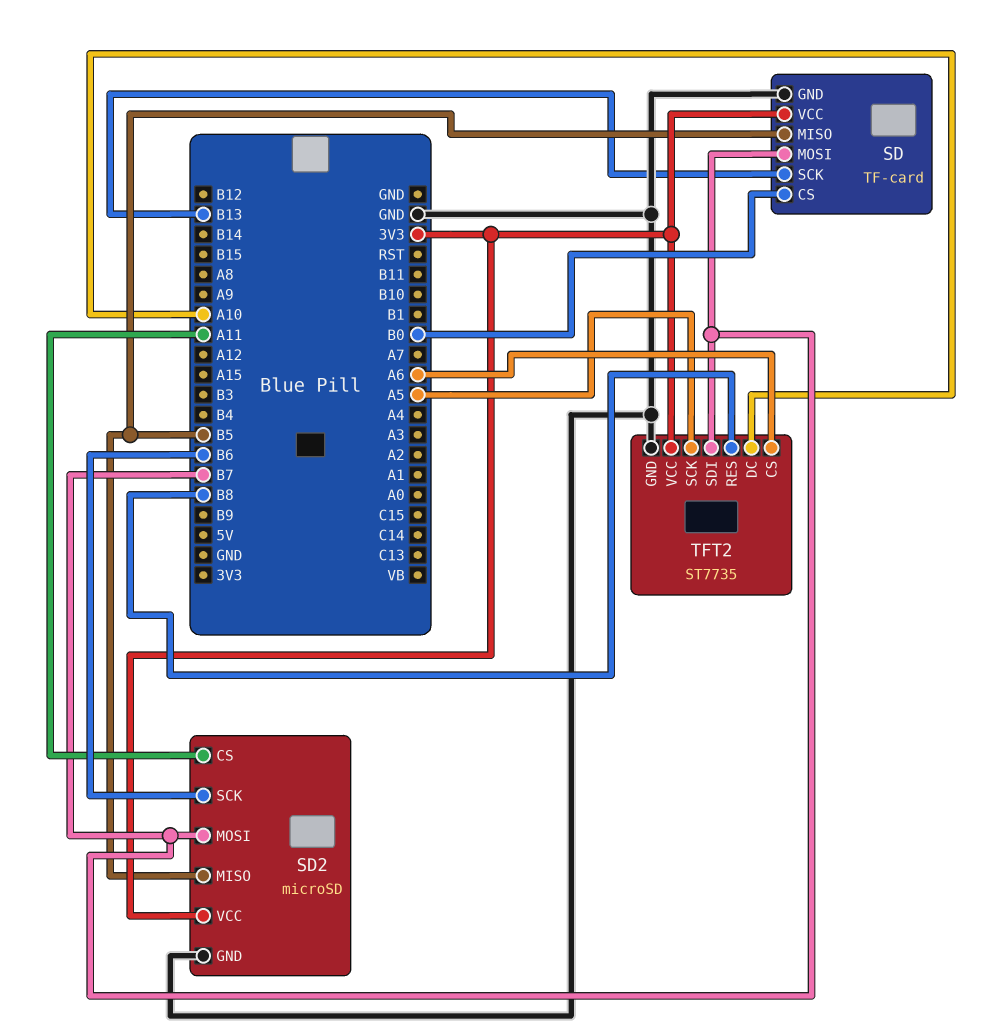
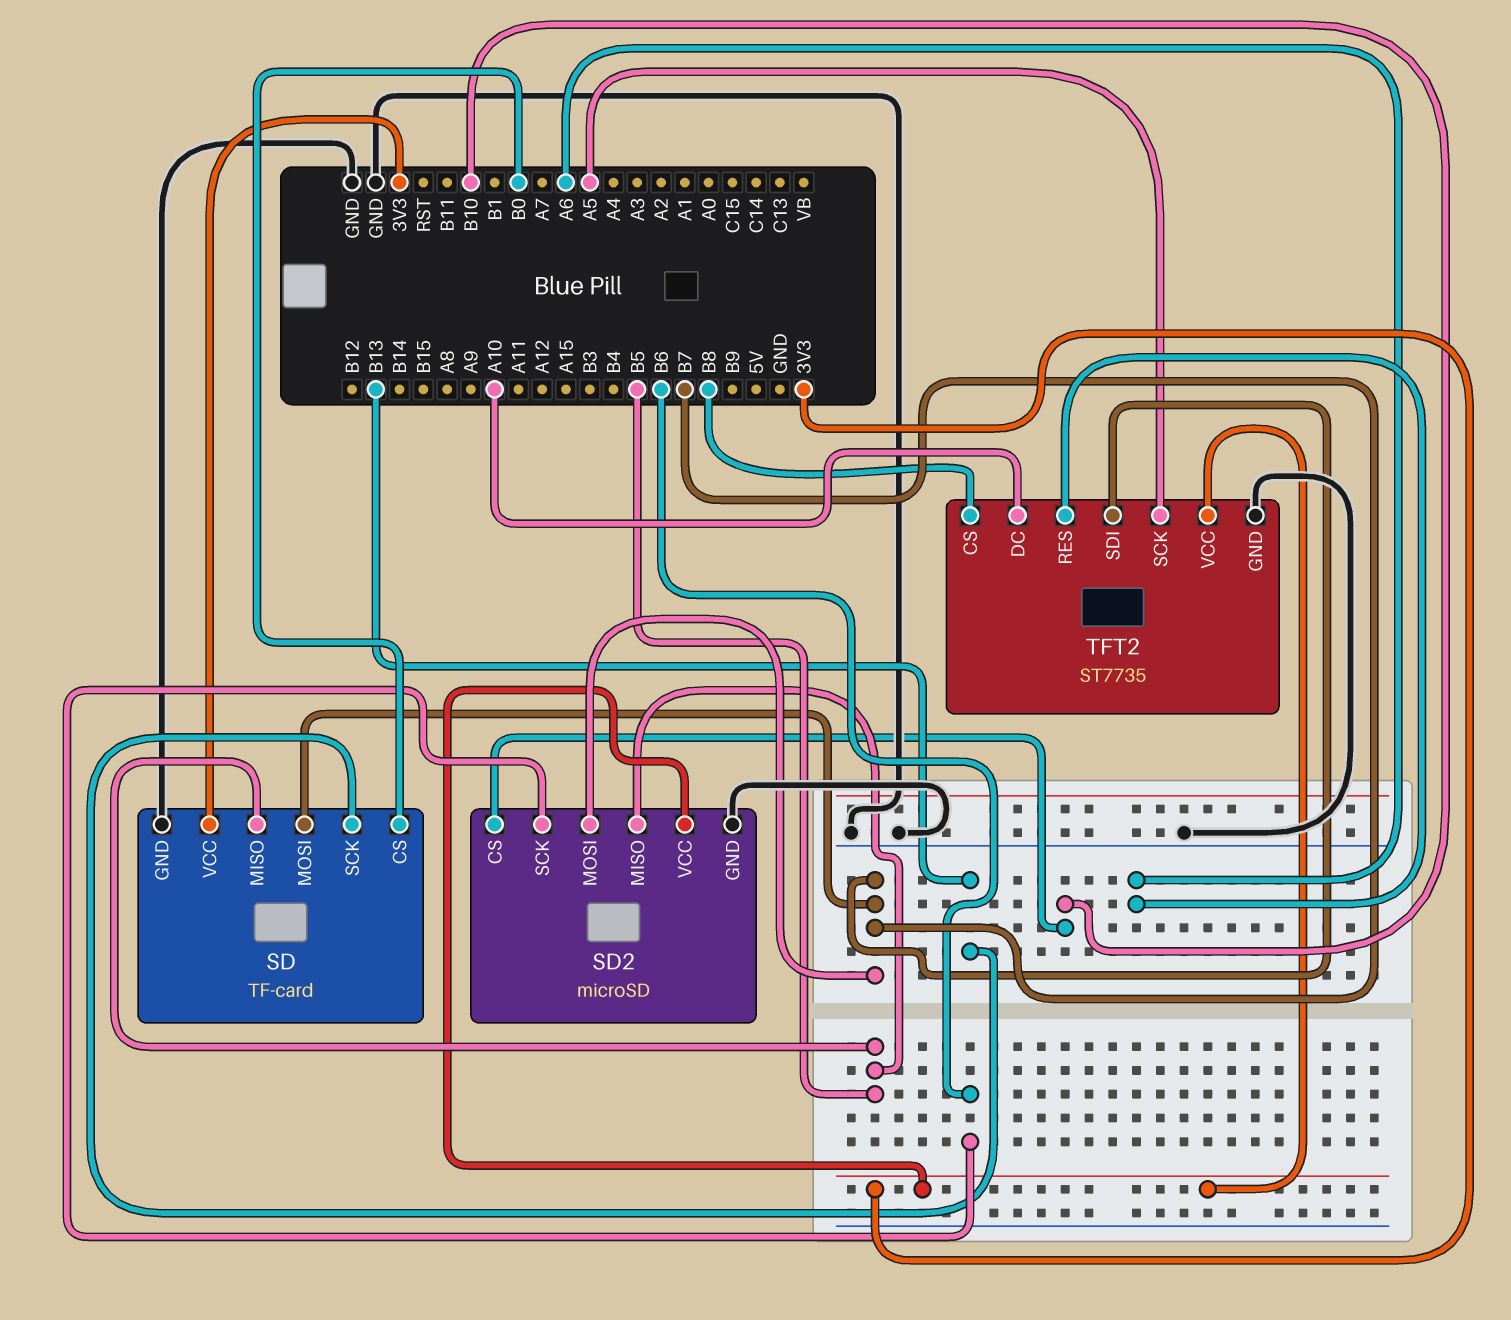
SD2 pin CS: A11 -> B10
TFT2 pin CS: A6 -> B8
TFT2 pin RES: B8 -> A6

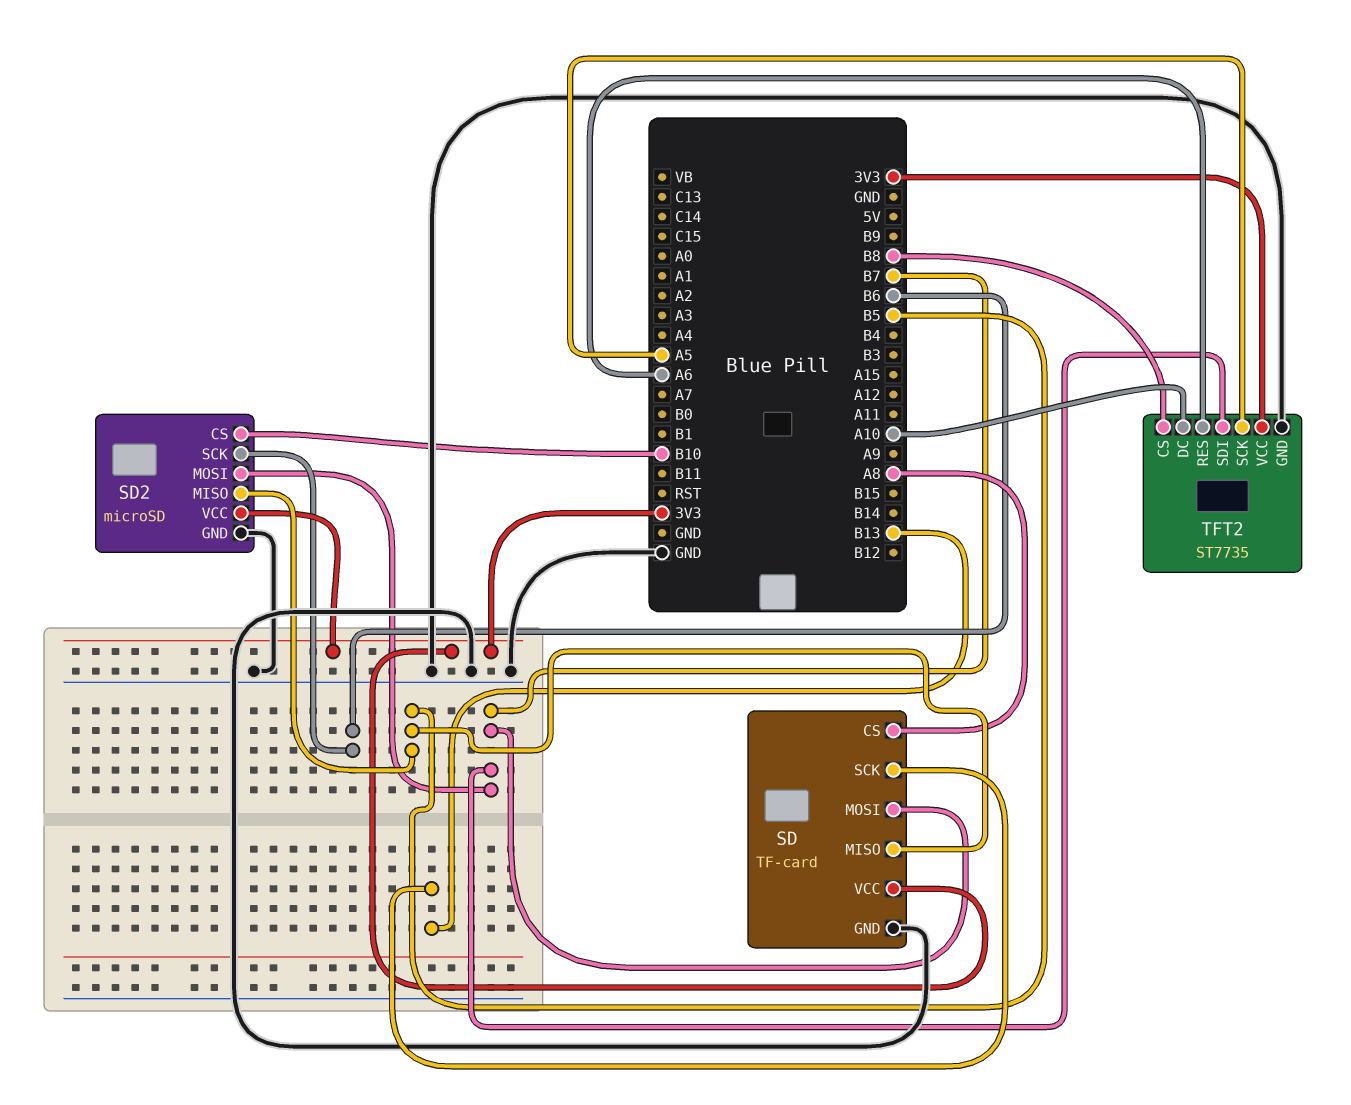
SD pin CS: B0 -> A8

